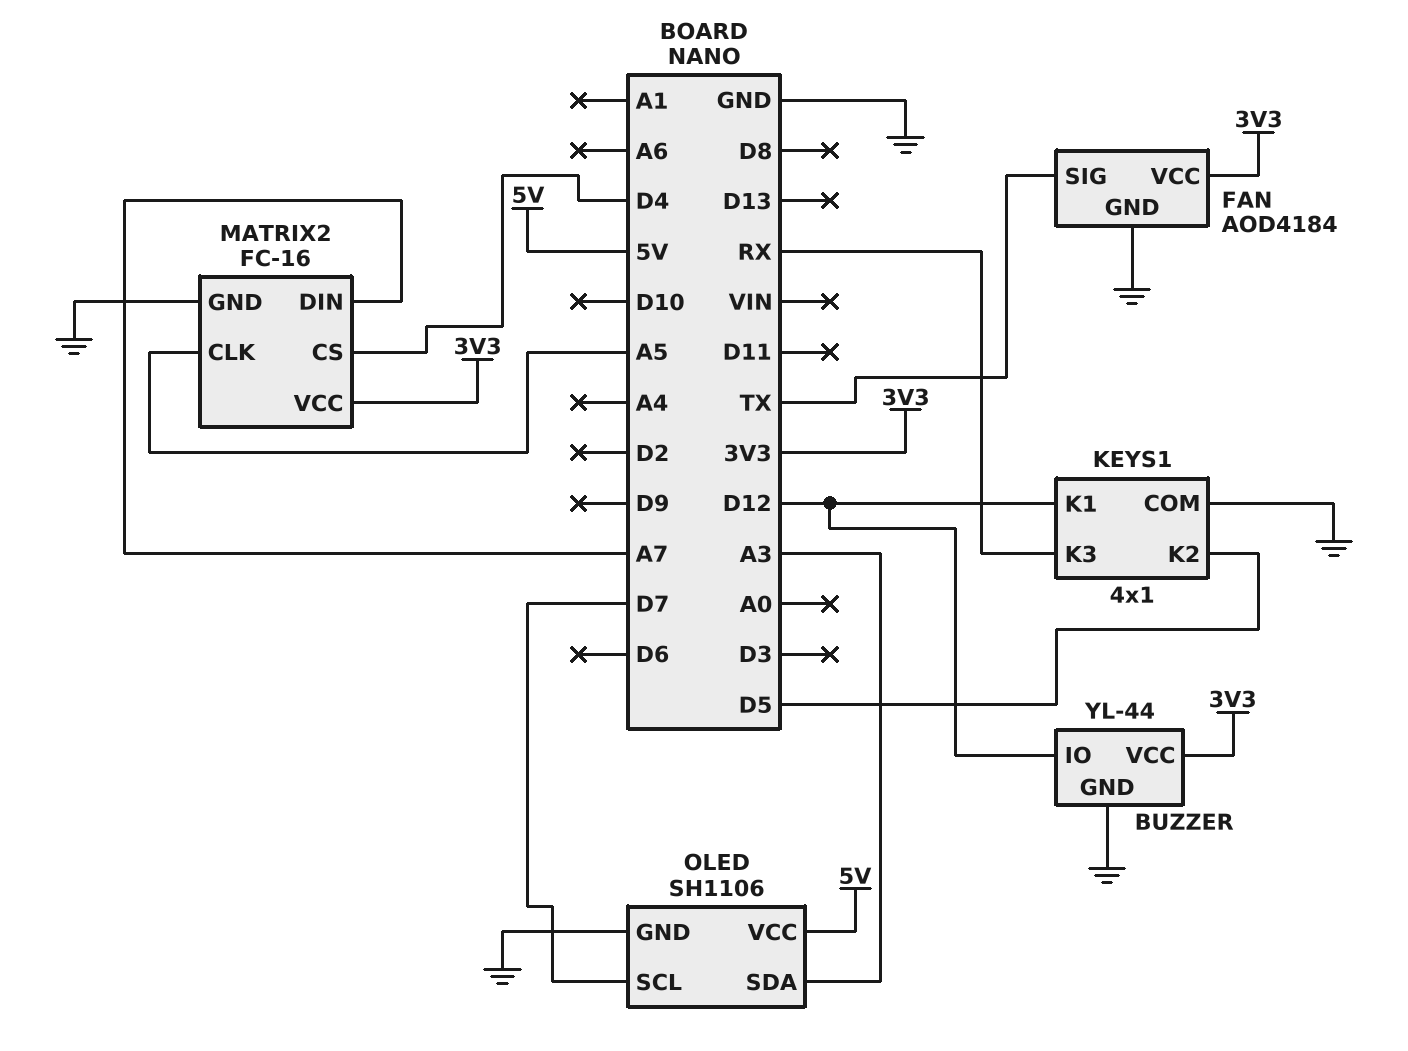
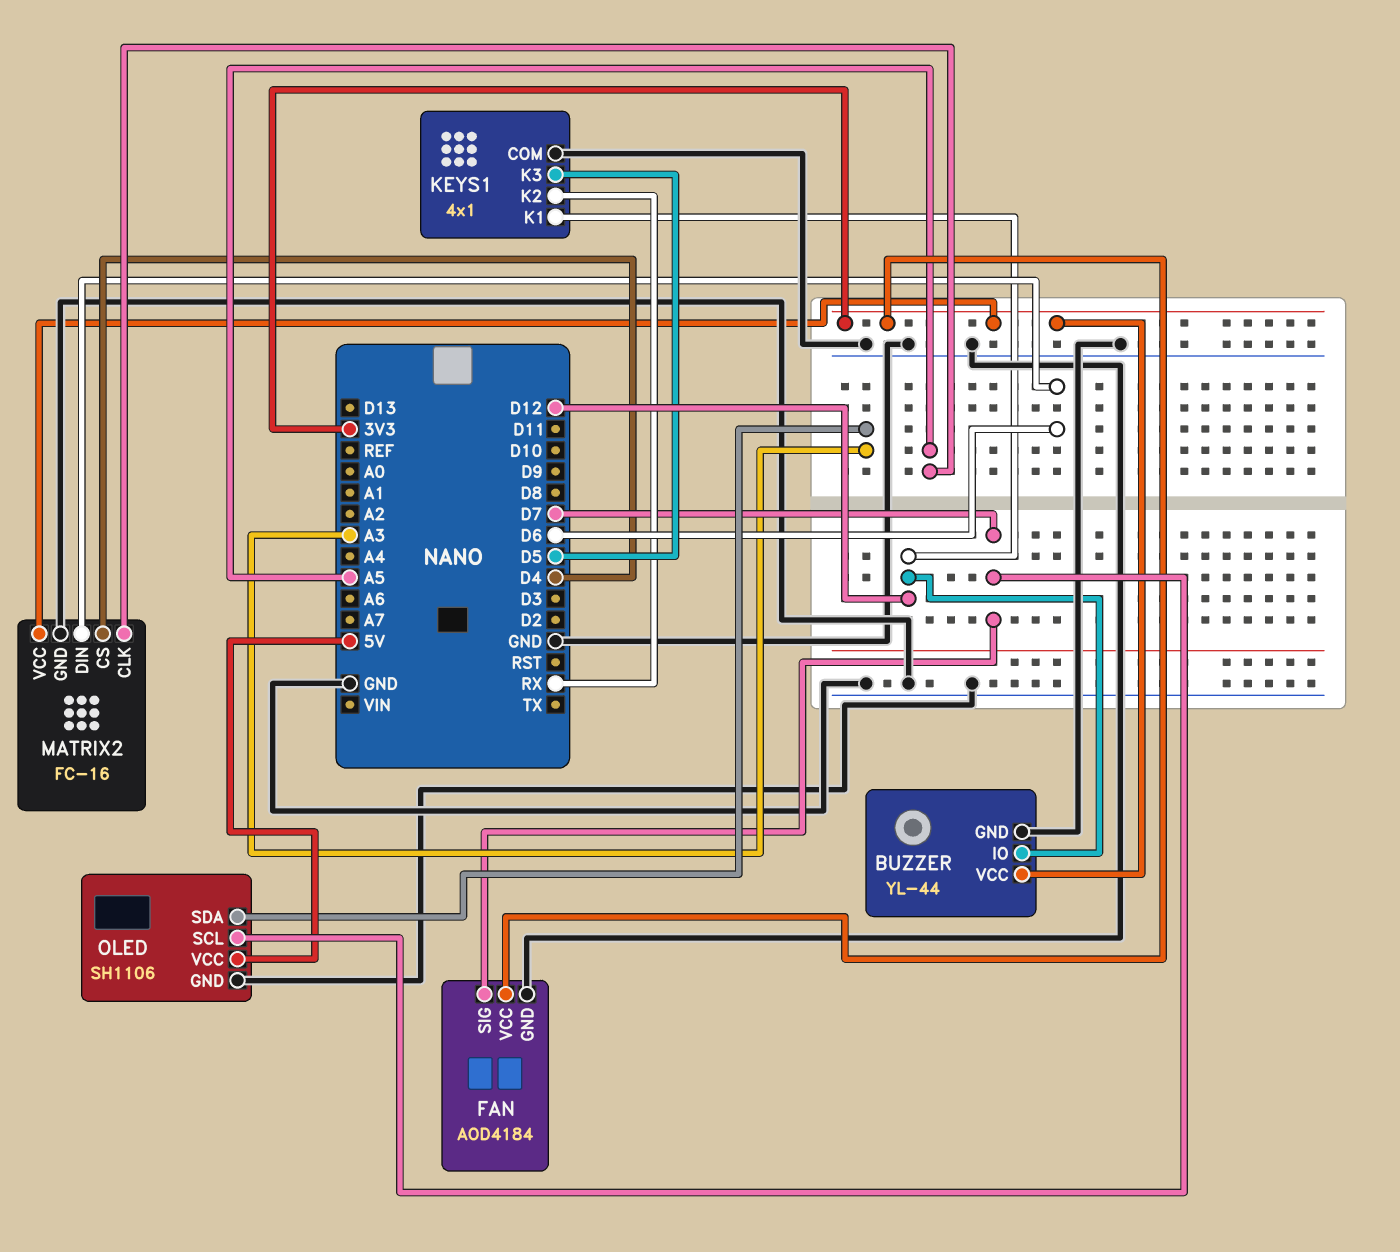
FAN pin SIG: TX -> D7
KEYS1 pin K2: D5 -> RX
KEYS1 pin K3: RX -> D5
MATRIX2 pin DIN: A7 -> D6

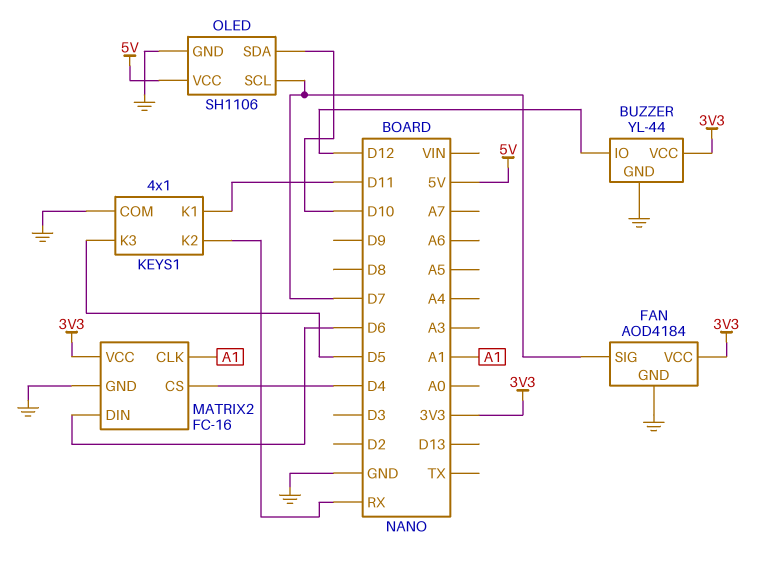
KEYS1 pin K1: D12 -> D11
MATRIX2 pin CLK: A5 -> A1
OLED pin SDA: A3 -> D10

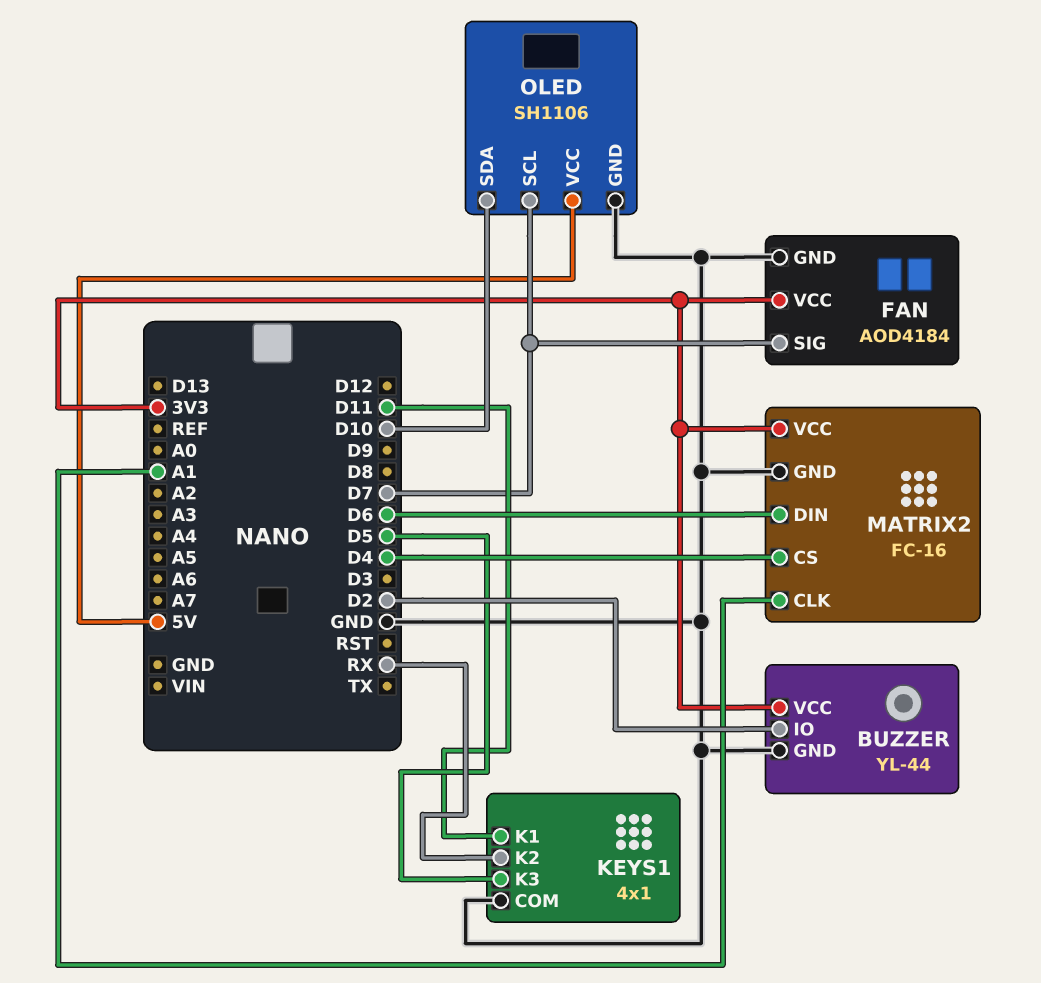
BUZZER pin IO: D12 -> D2

